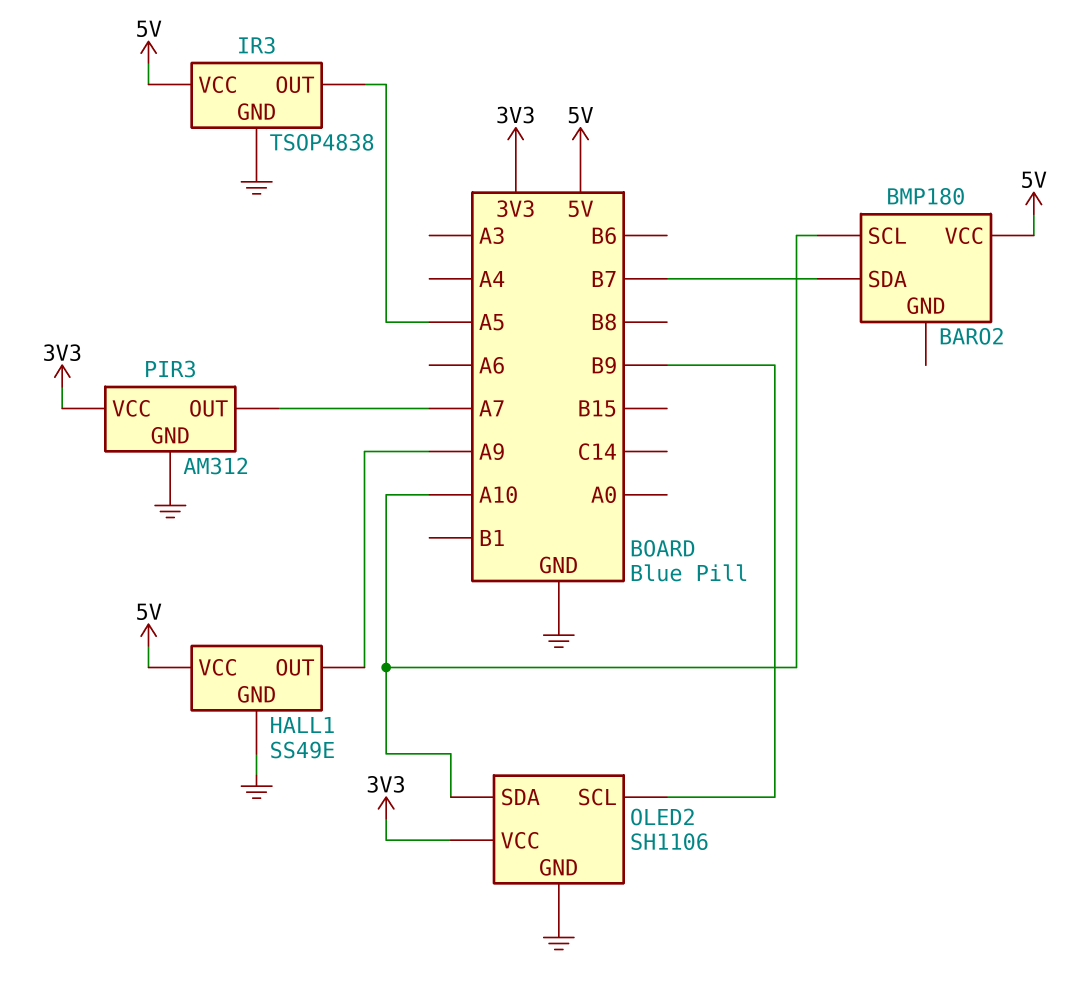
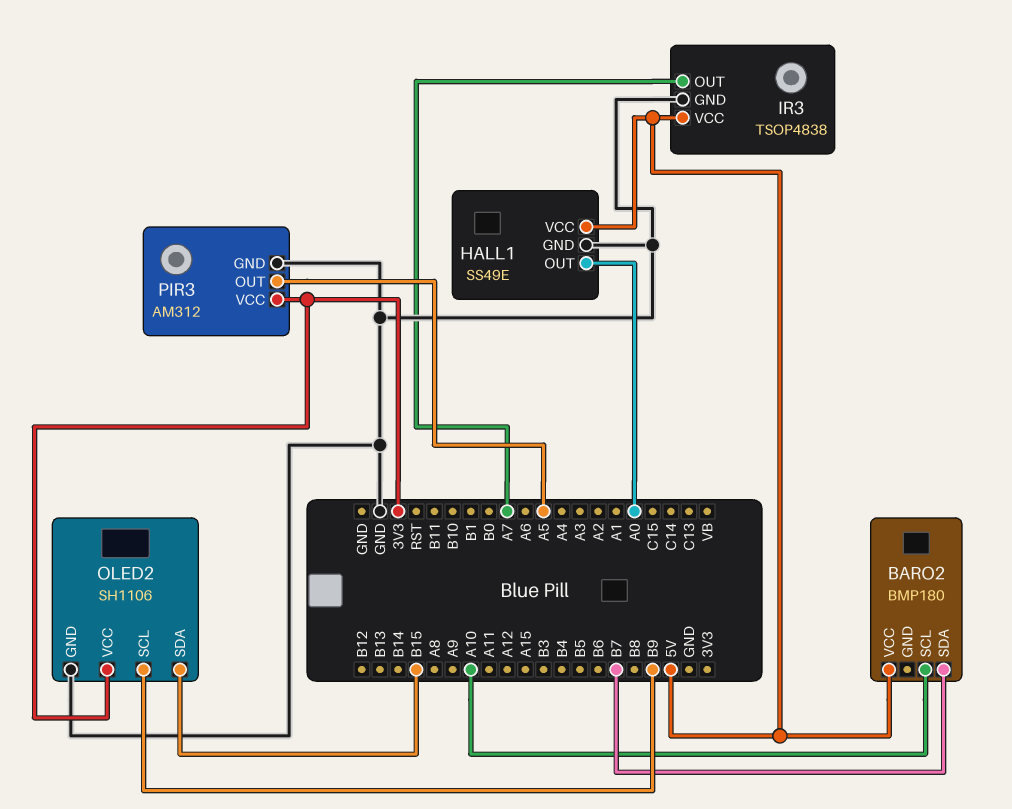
HALL1 pin OUT: A9 -> A0
IR3 pin OUT: A5 -> A7
OLED2 pin SDA: A10 -> B15
PIR3 pin OUT: A7 -> A5

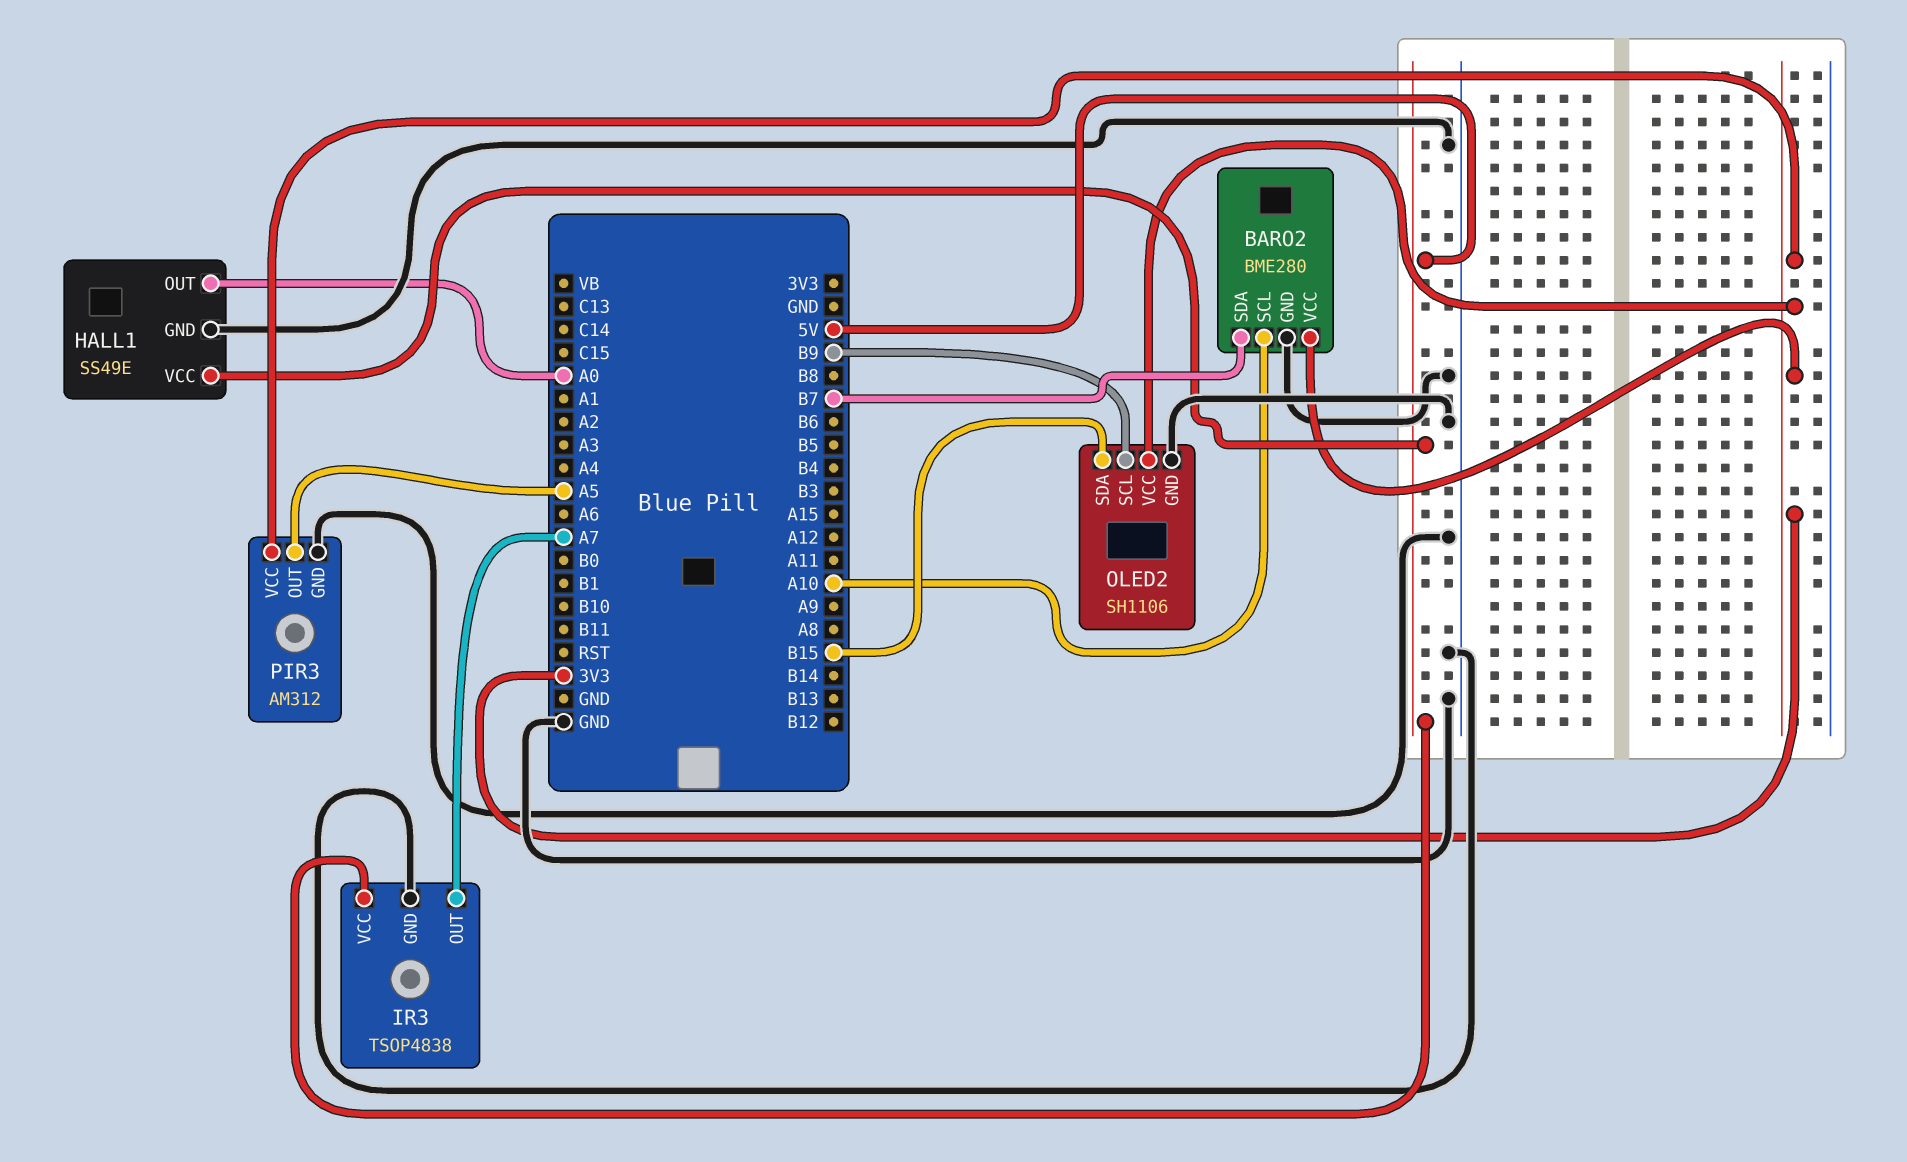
BARO2: BMP180 -> BME280
BARO2 pin GND: none -> GND
BARO2 pin VCC: 5V -> 3V3

